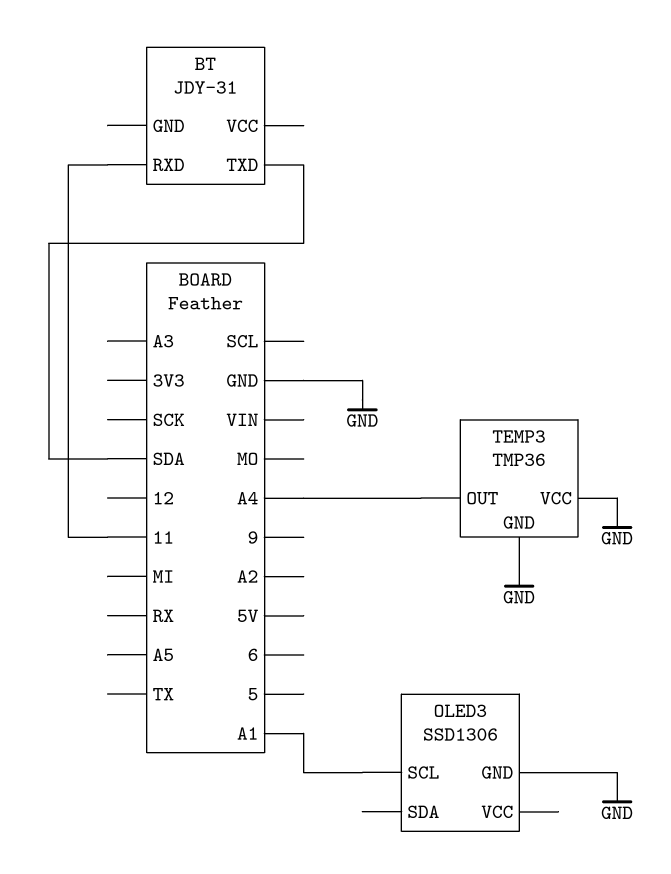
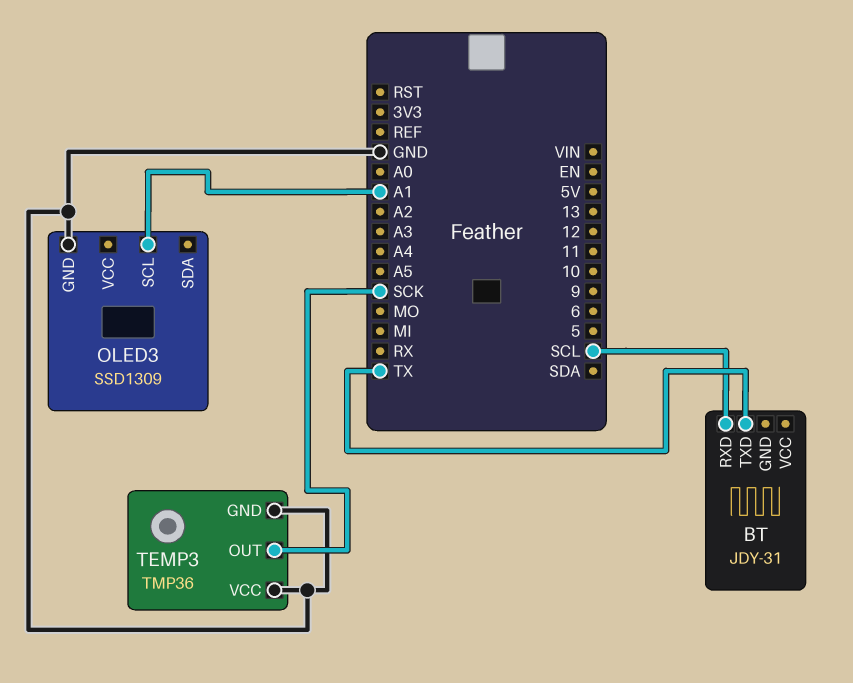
BT pin RXD: 11 -> SCL
BT pin TXD: SDA -> TX
OLED3: SSD1306 -> SSD1309
TEMP3 pin OUT: A4 -> SCK

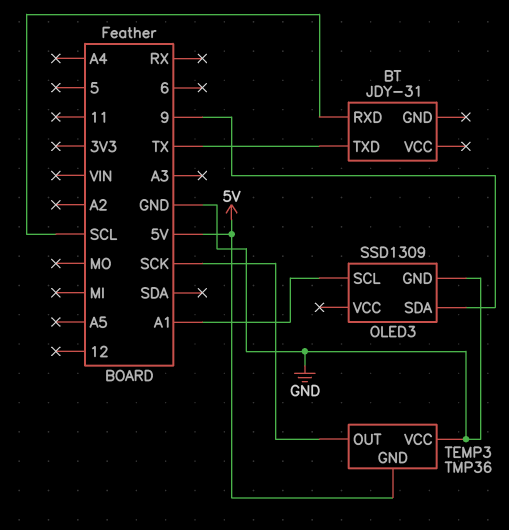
OLED3 pin SDA: none -> 9
TEMP3 pin GND: GND -> 5V

